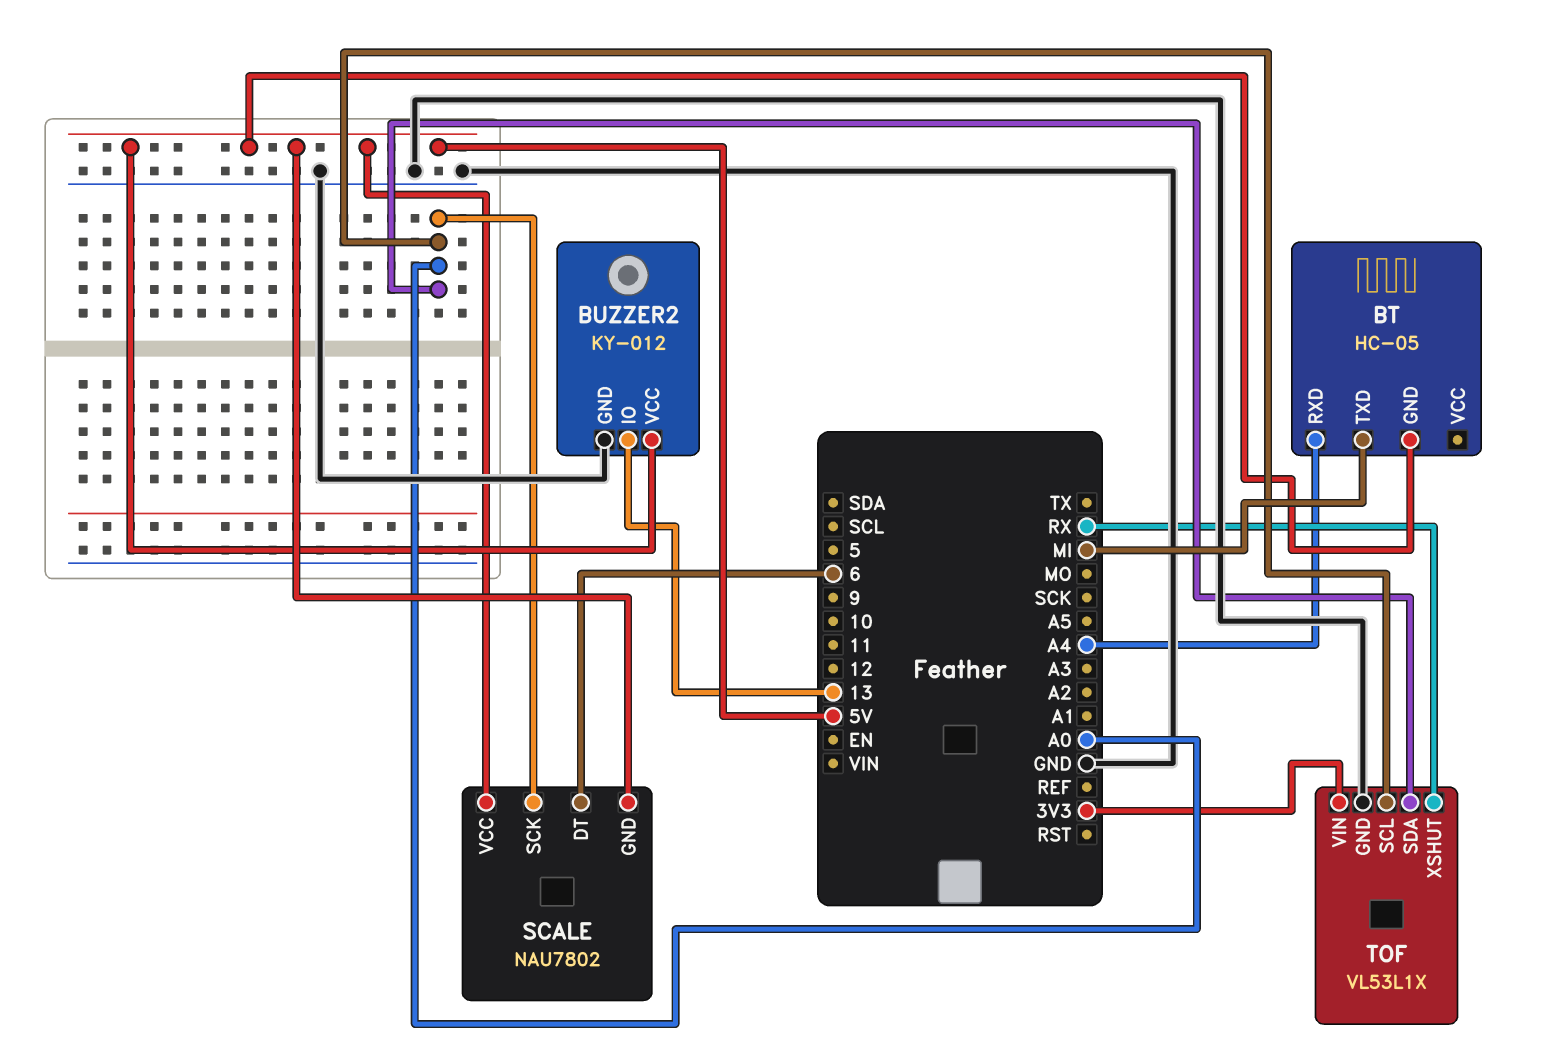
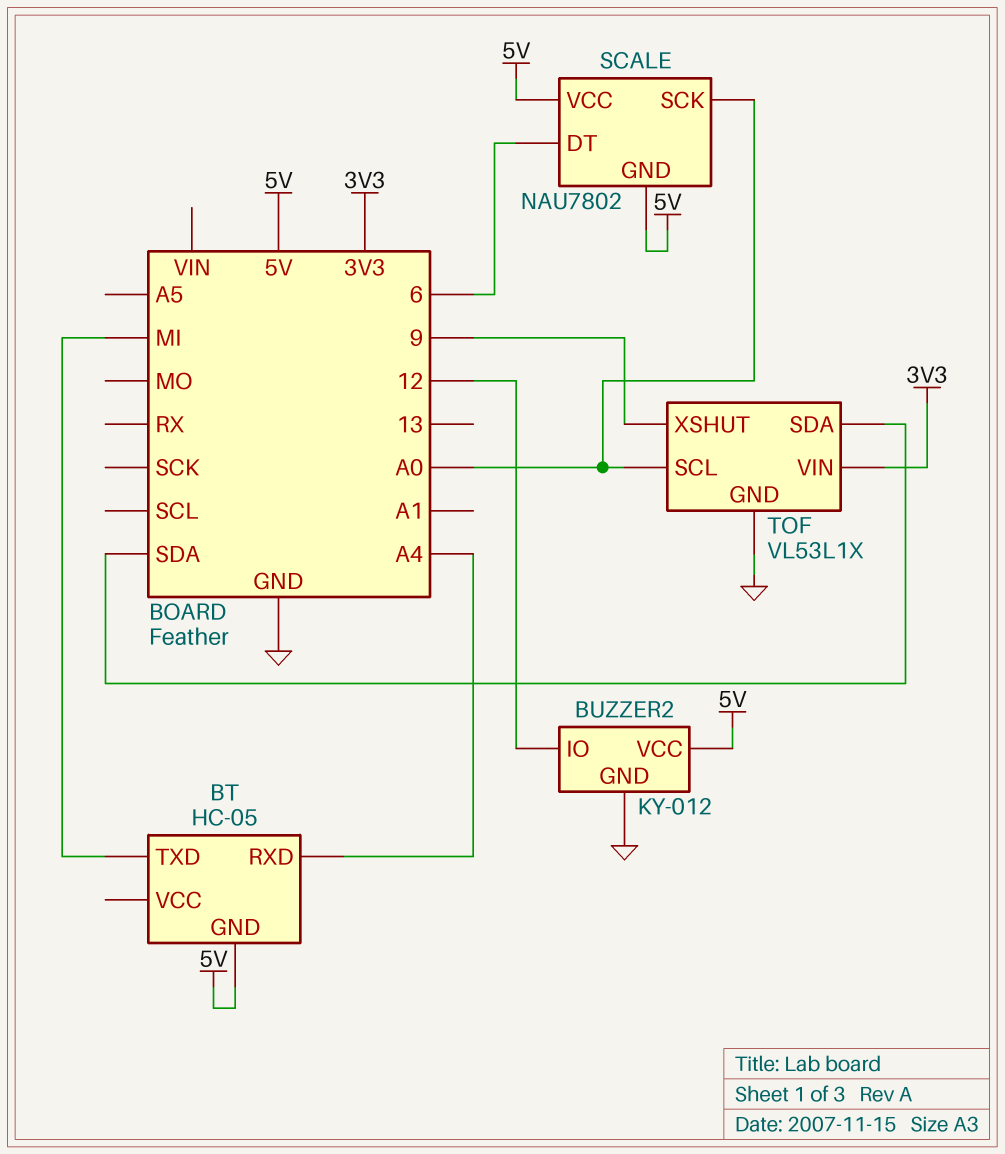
BUZZER2 pin IO: 13 -> 12
TOF pin SDA: A0 -> SDA
TOF pin XSHUT: RX -> 9

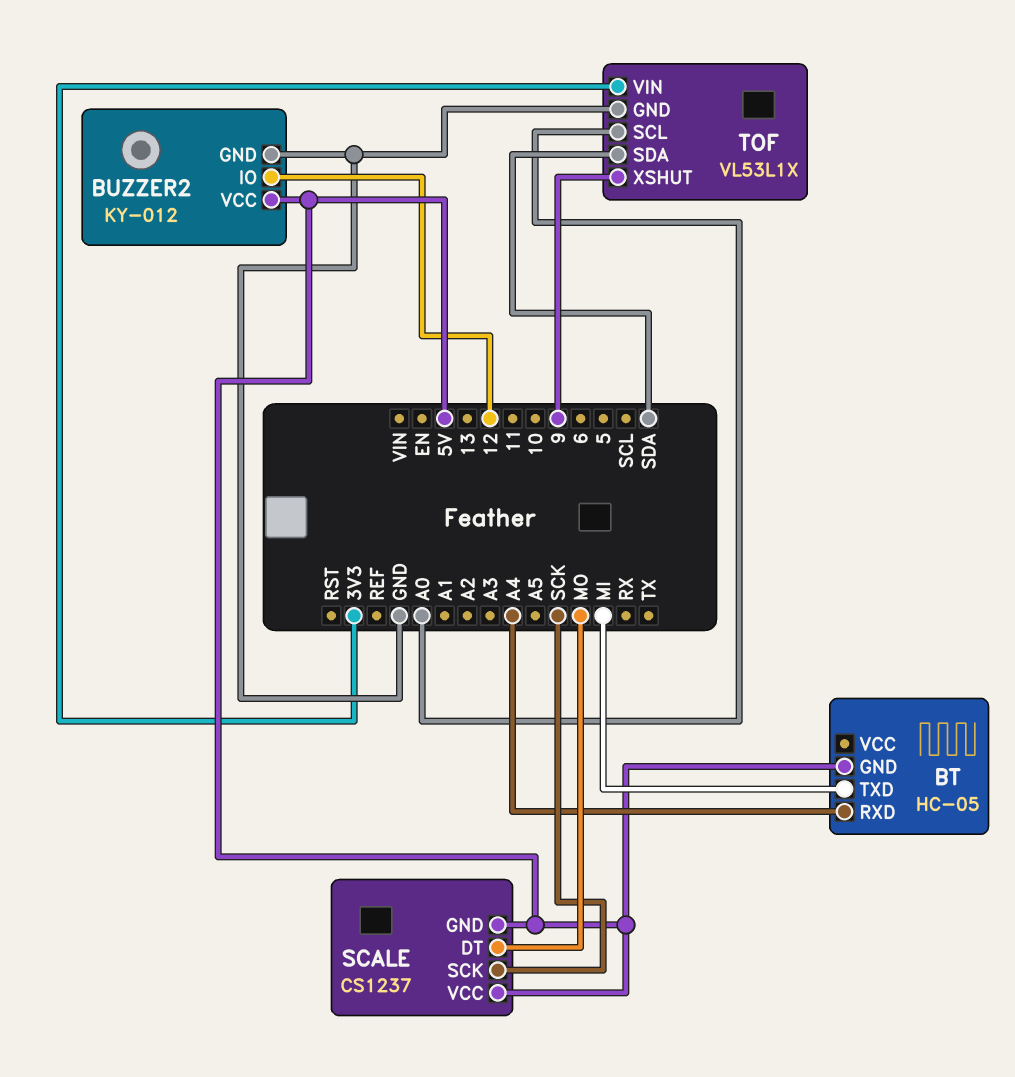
SCALE: NAU7802 -> CS1237
SCALE pin DT: 6 -> MO
SCALE pin SCK: A0 -> SCK

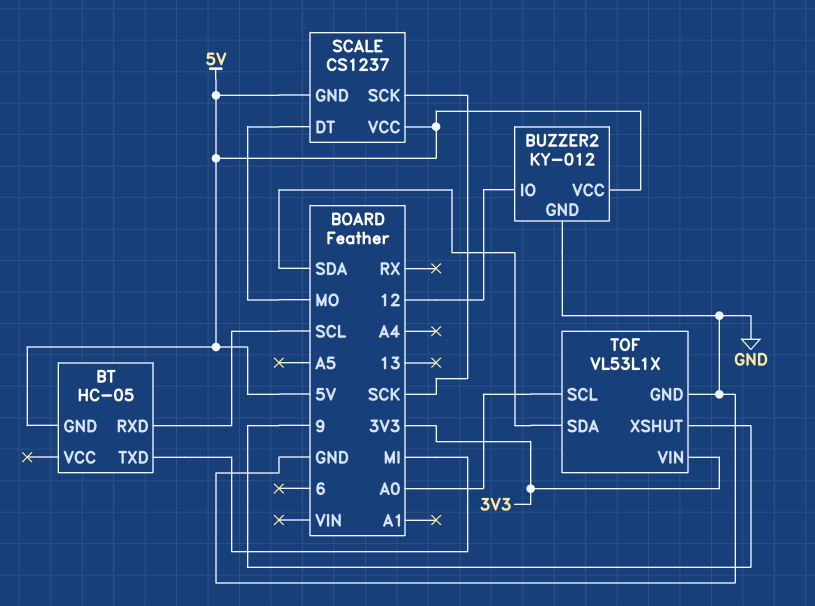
BT pin RXD: A4 -> SCL

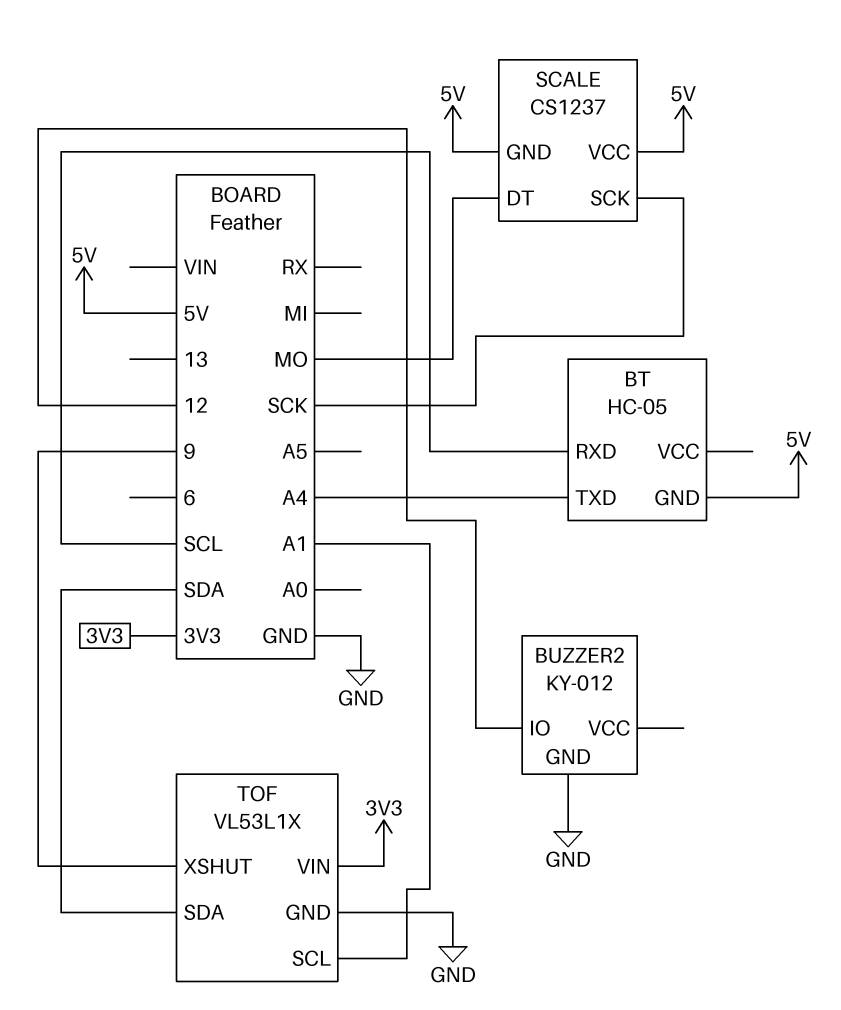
BT pin TXD: MI -> A4
BUZZER2 pin VCC: 5V -> none
TOF pin SCL: A0 -> A1

